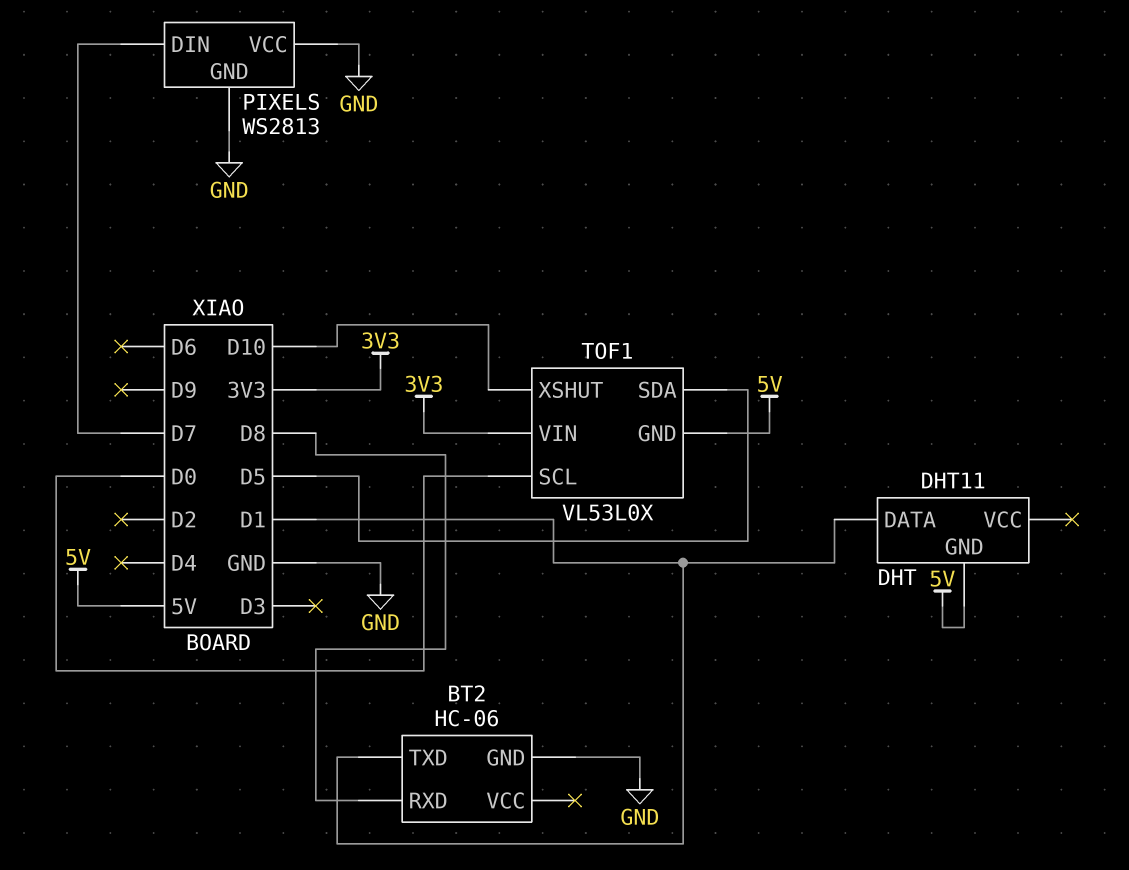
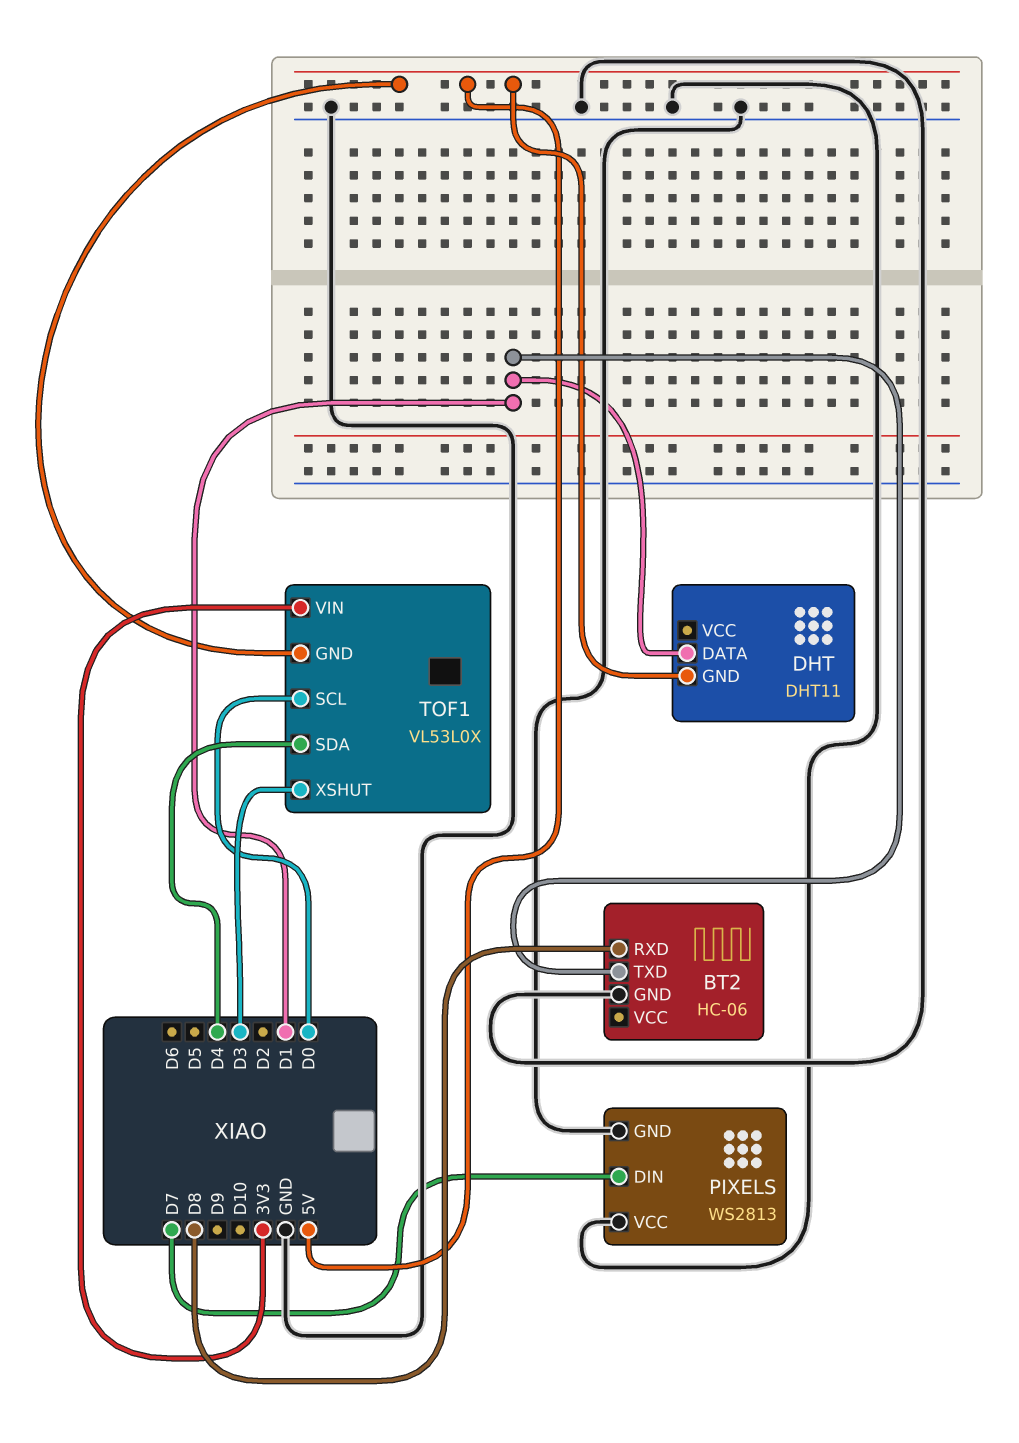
TOF1 pin SDA: D5 -> D4
TOF1 pin XSHUT: D10 -> D3

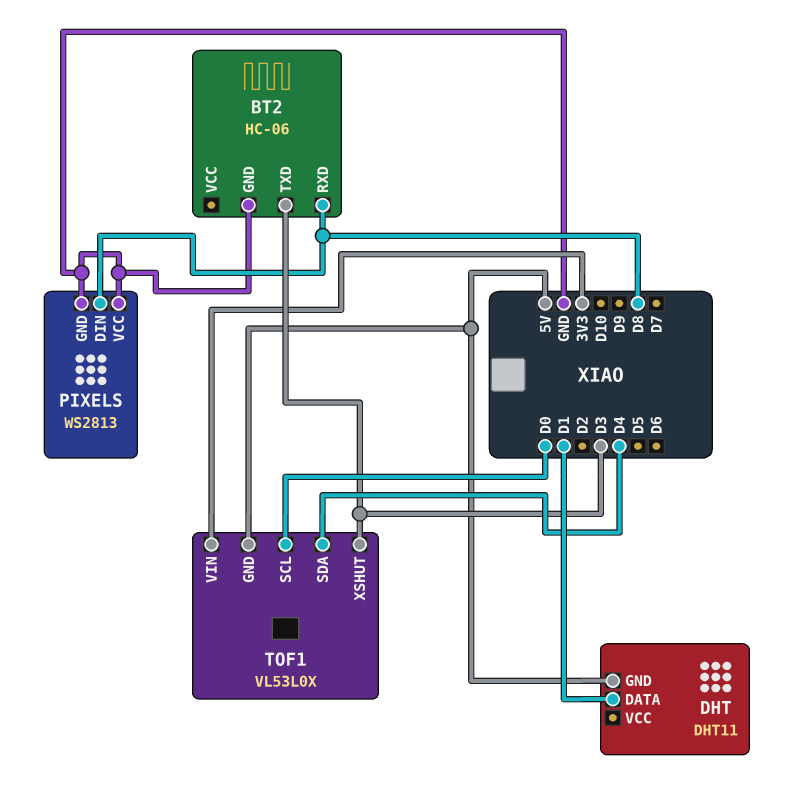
BT2 pin TXD: D1 -> D3
PIXELS pin DIN: D7 -> D8

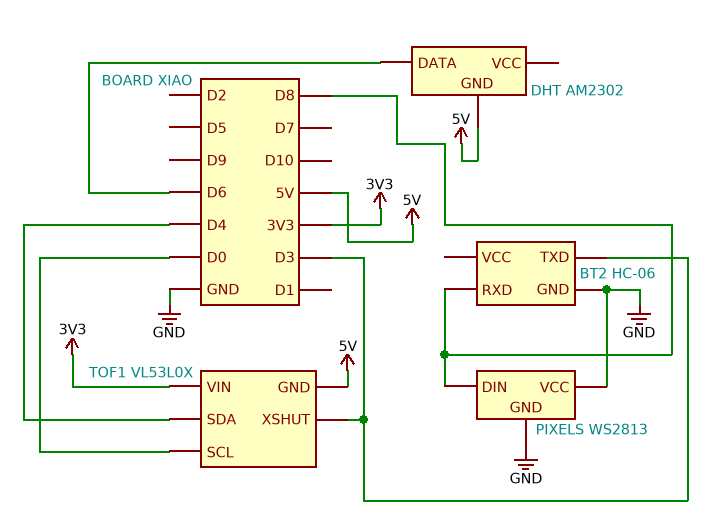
DHT: DHT11 -> AM2302
DHT pin DATA: D1 -> D6

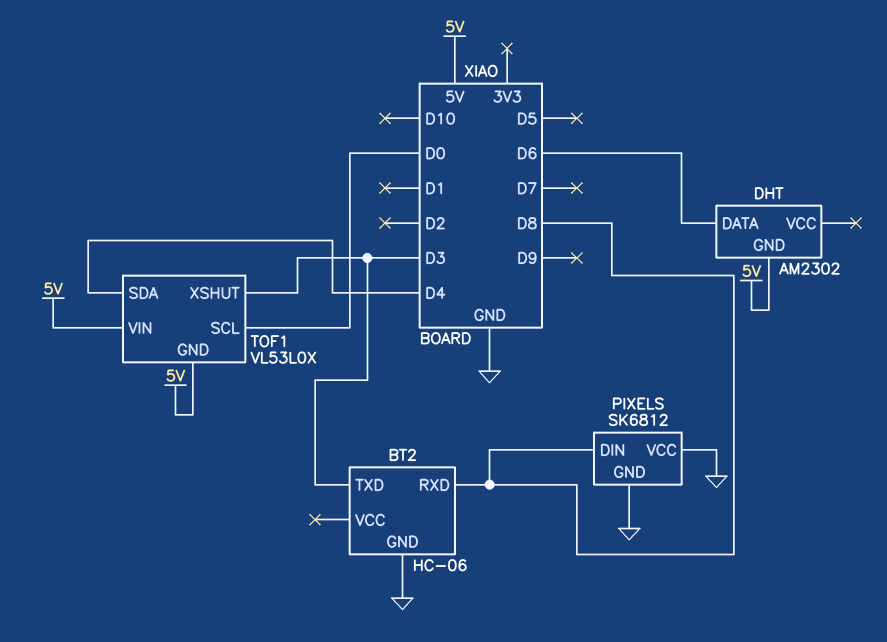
PIXELS: WS2813 -> SK6812
TOF1 pin VIN: 3V3 -> 5V

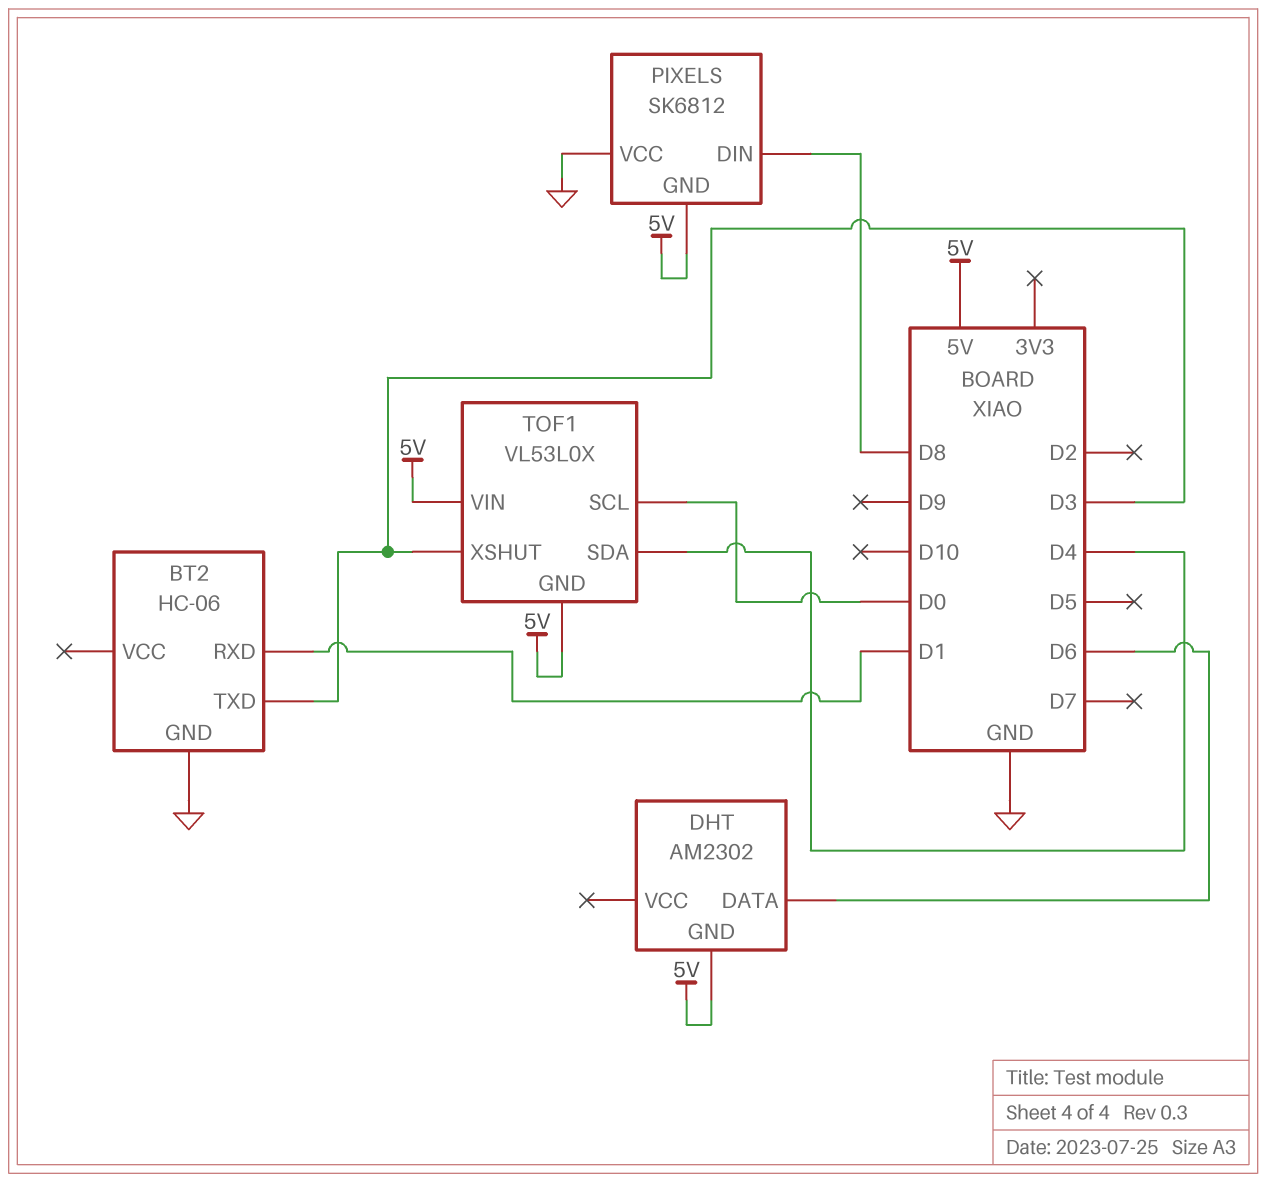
BT2 pin RXD: D8 -> D1
PIXELS pin GND: GND -> 5V

